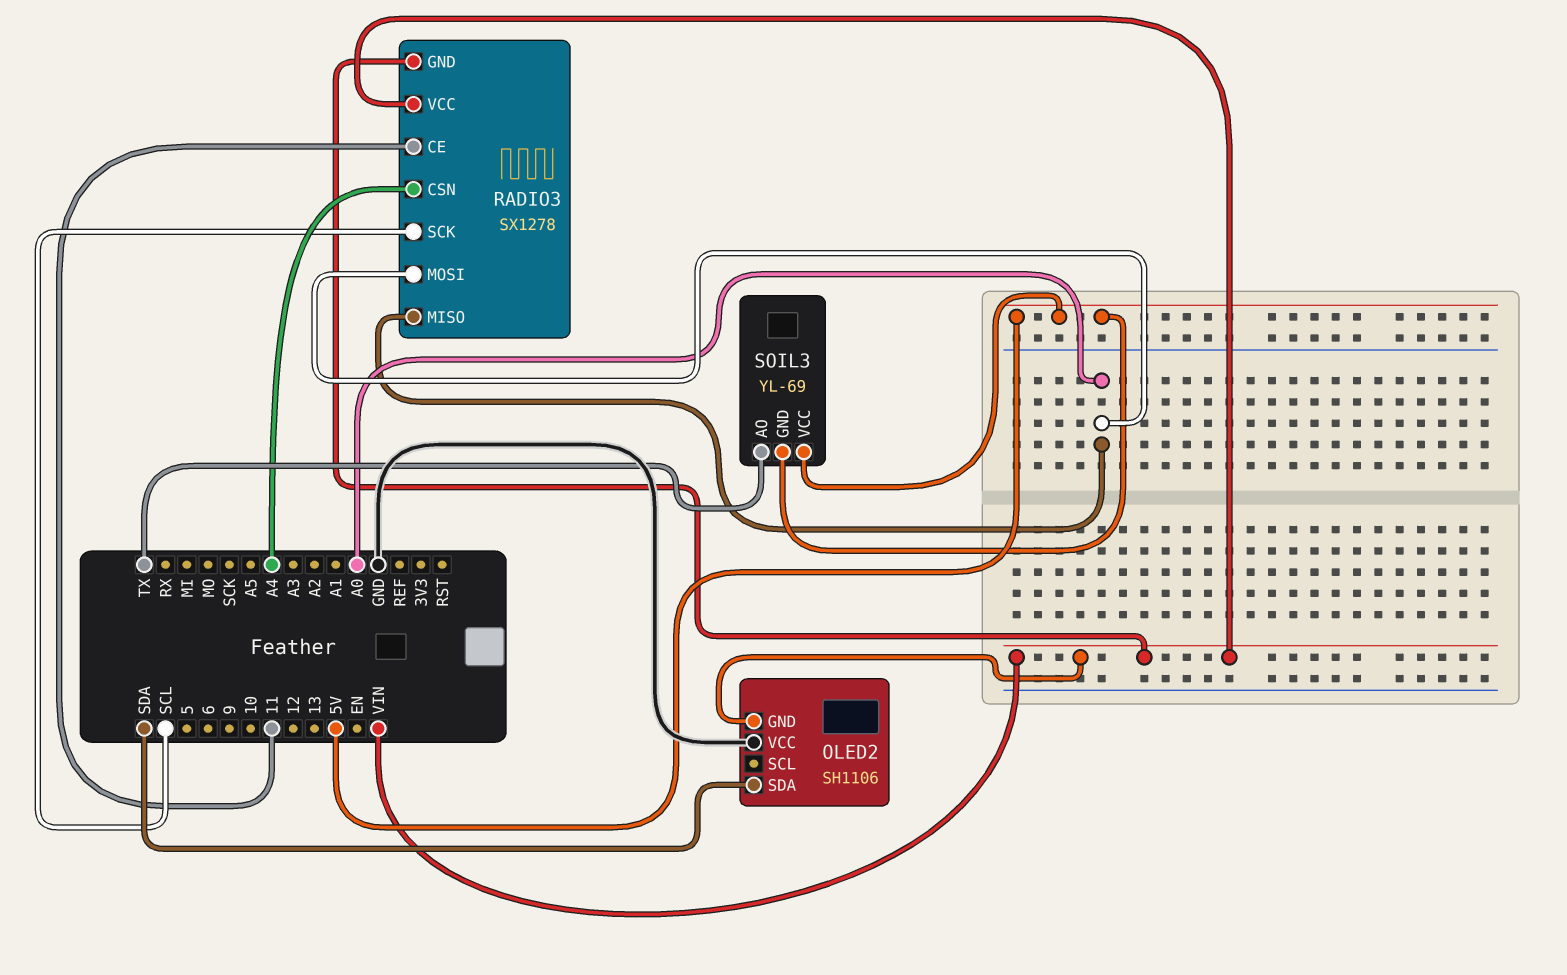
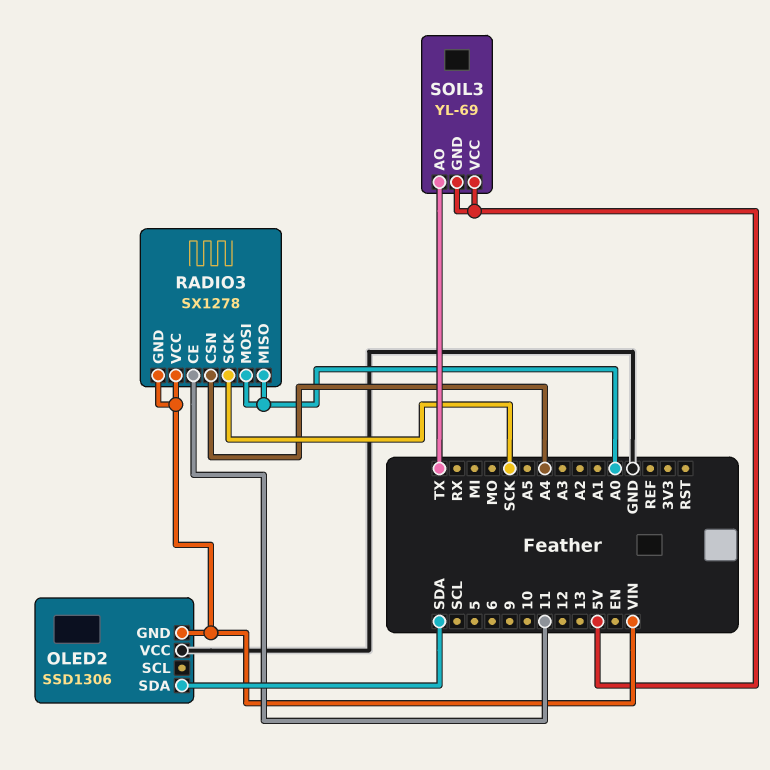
OLED2: SH1106 -> SSD1306
RADIO3 pin SCK: SCL -> SCK

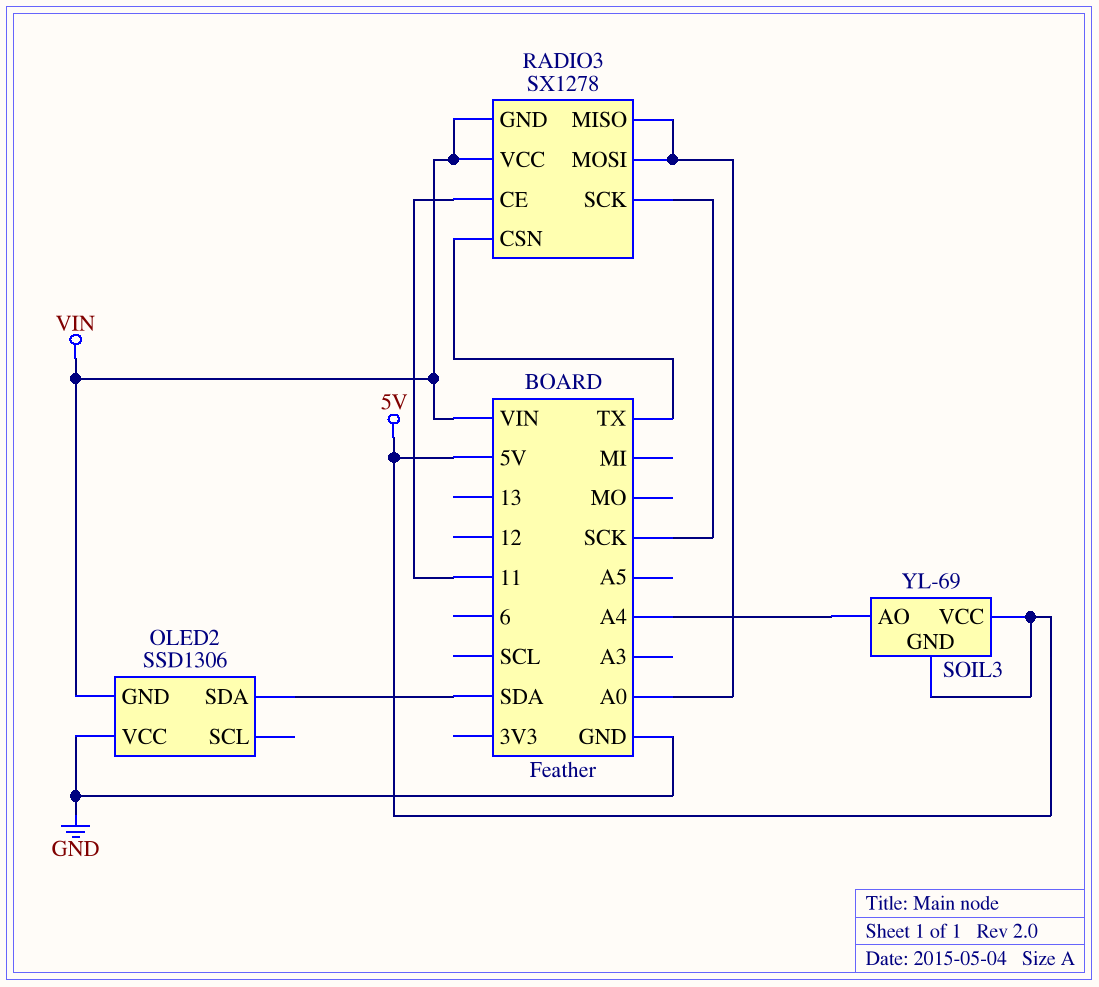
RADIO3 pin CSN: A4 -> TX
SOIL3 pin AO: TX -> A4

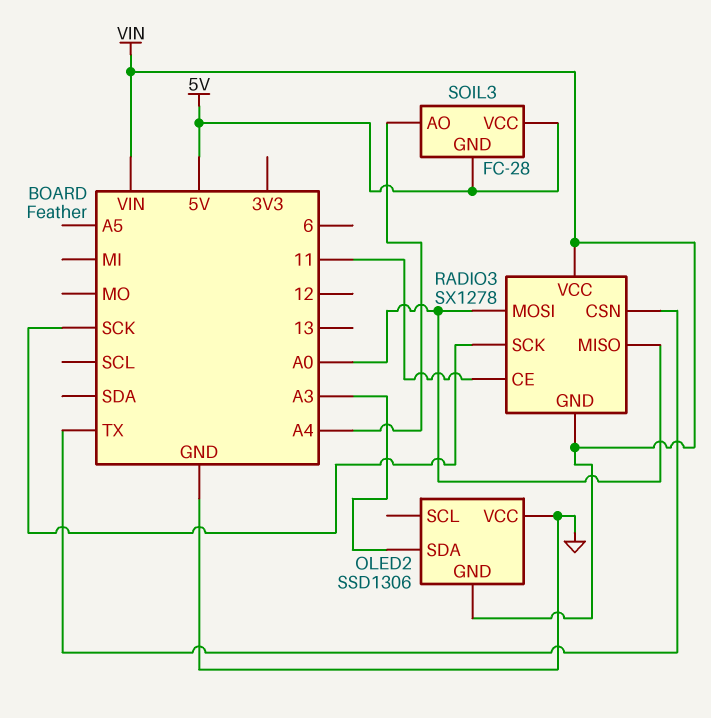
OLED2 pin SDA: SDA -> A3
SOIL3: YL-69 -> FC-28

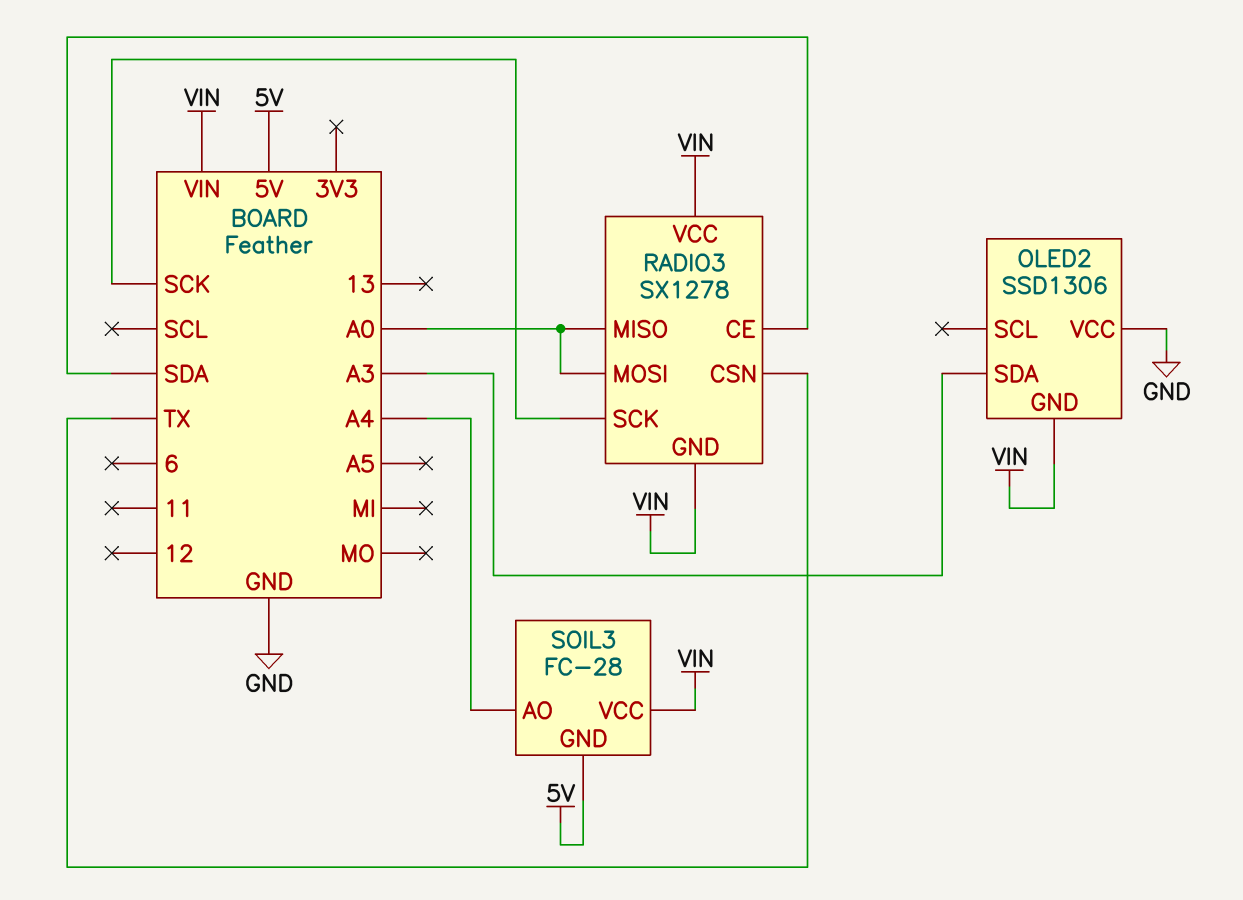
RADIO3 pin CE: 11 -> SDA
SOIL3 pin VCC: 5V -> VIN

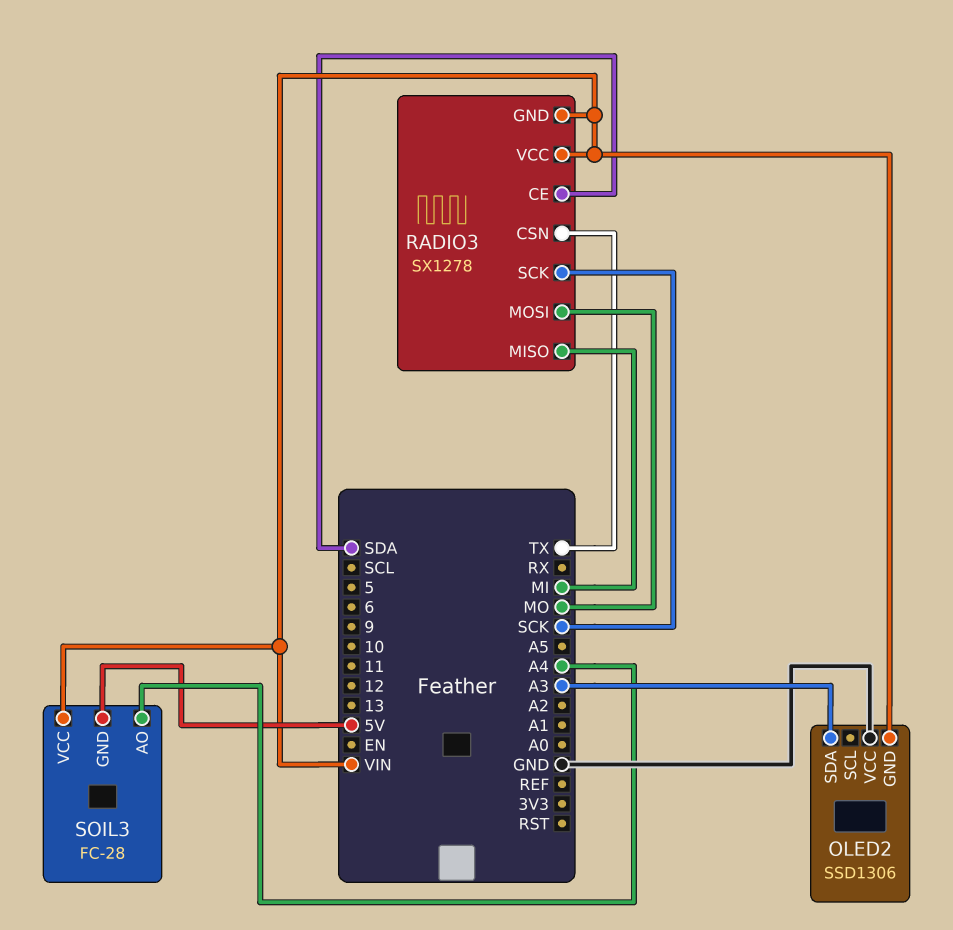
RADIO3 pin MISO: A0 -> MI
RADIO3 pin MOSI: A0 -> MO

